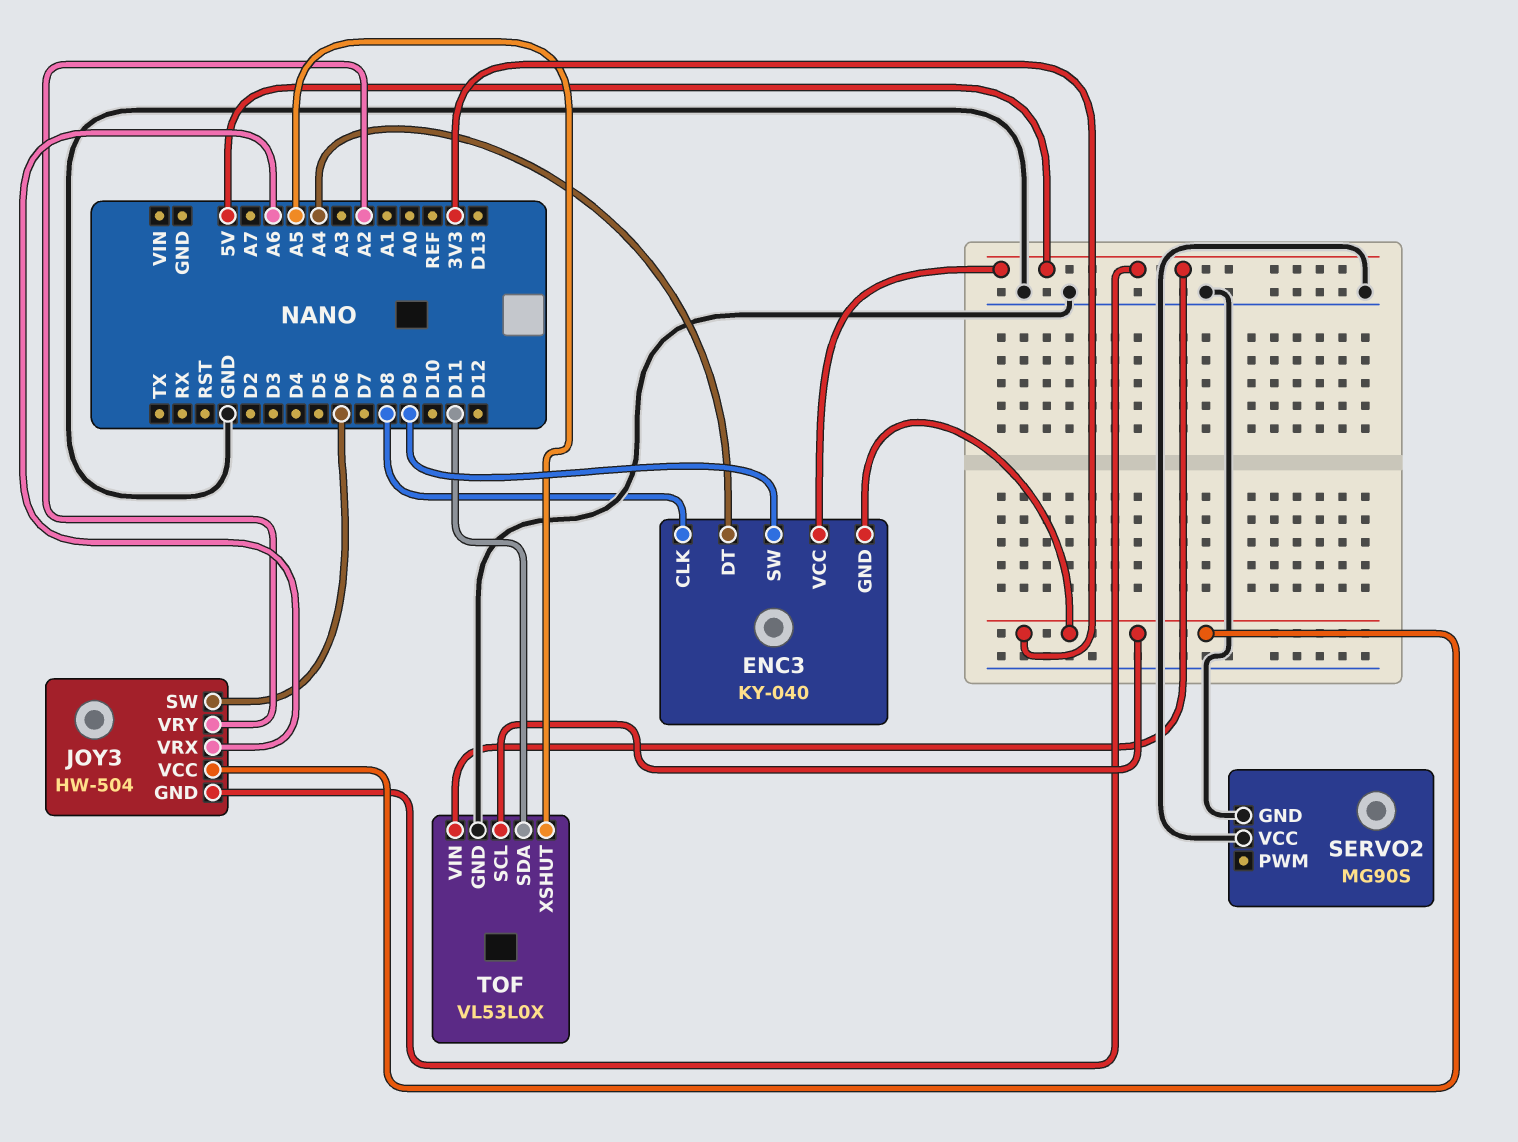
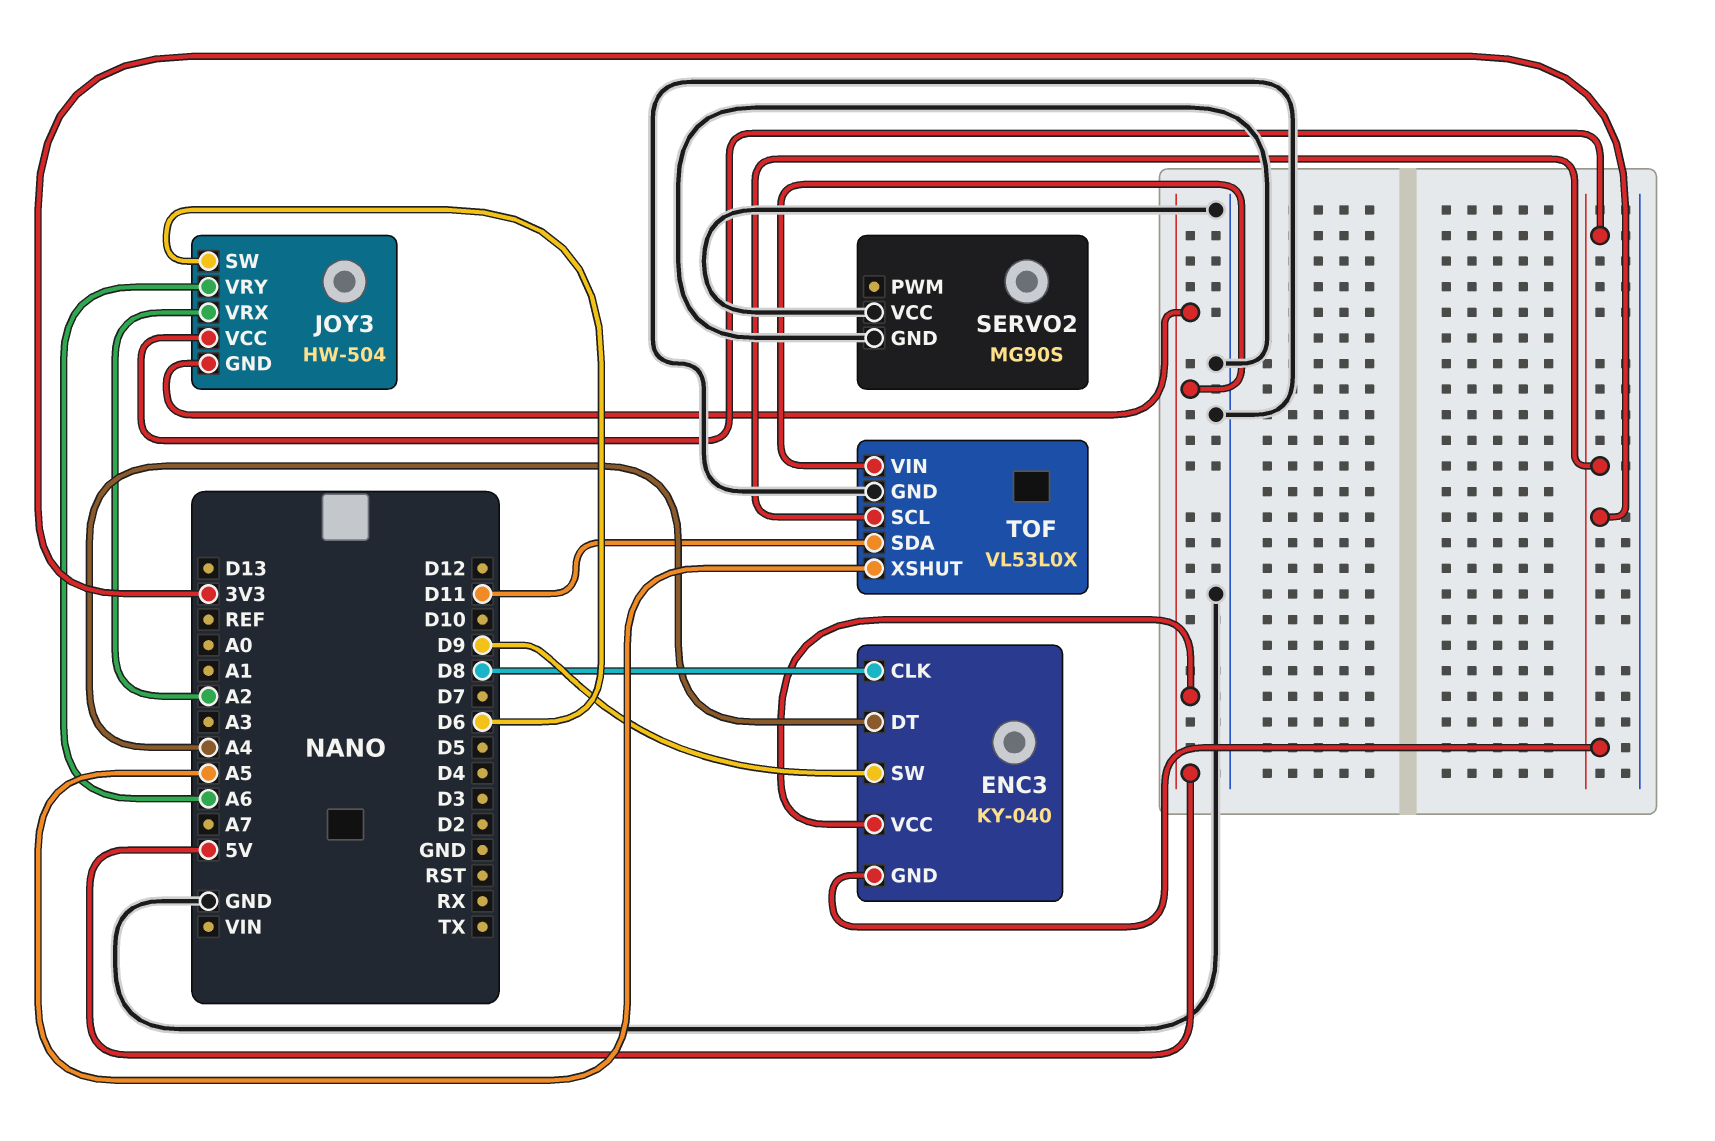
JOY3 pin VRX: A6 -> A2
JOY3 pin VRY: A2 -> A6

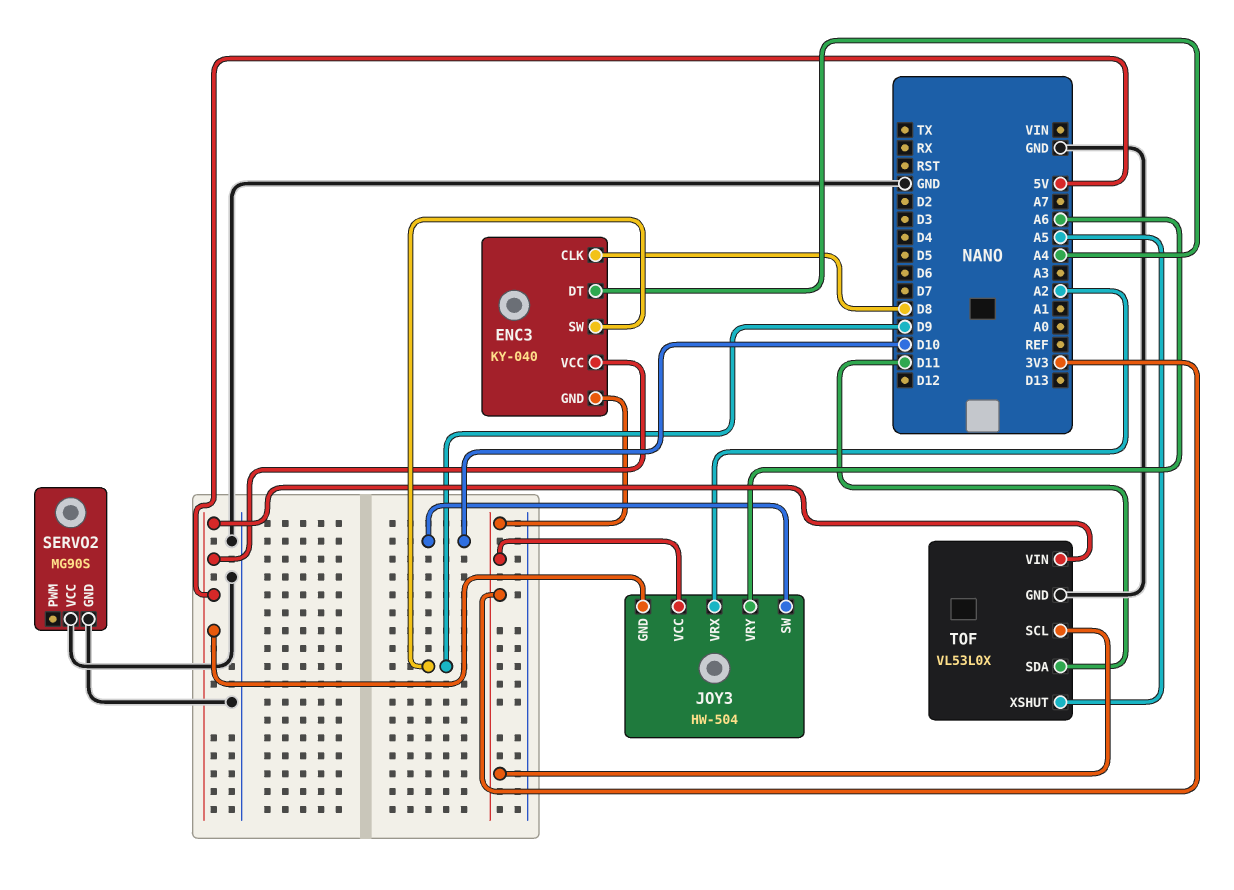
JOY3 pin SW: D6 -> D10

